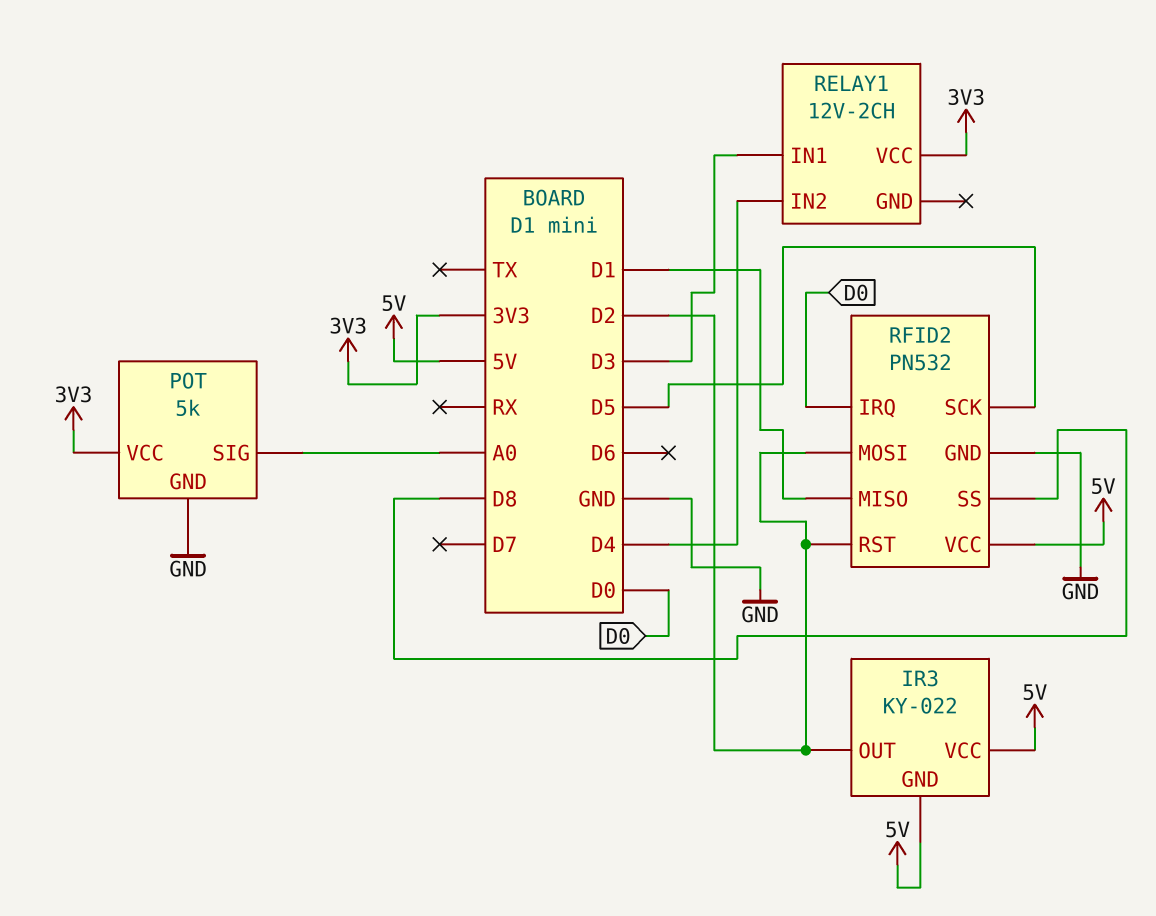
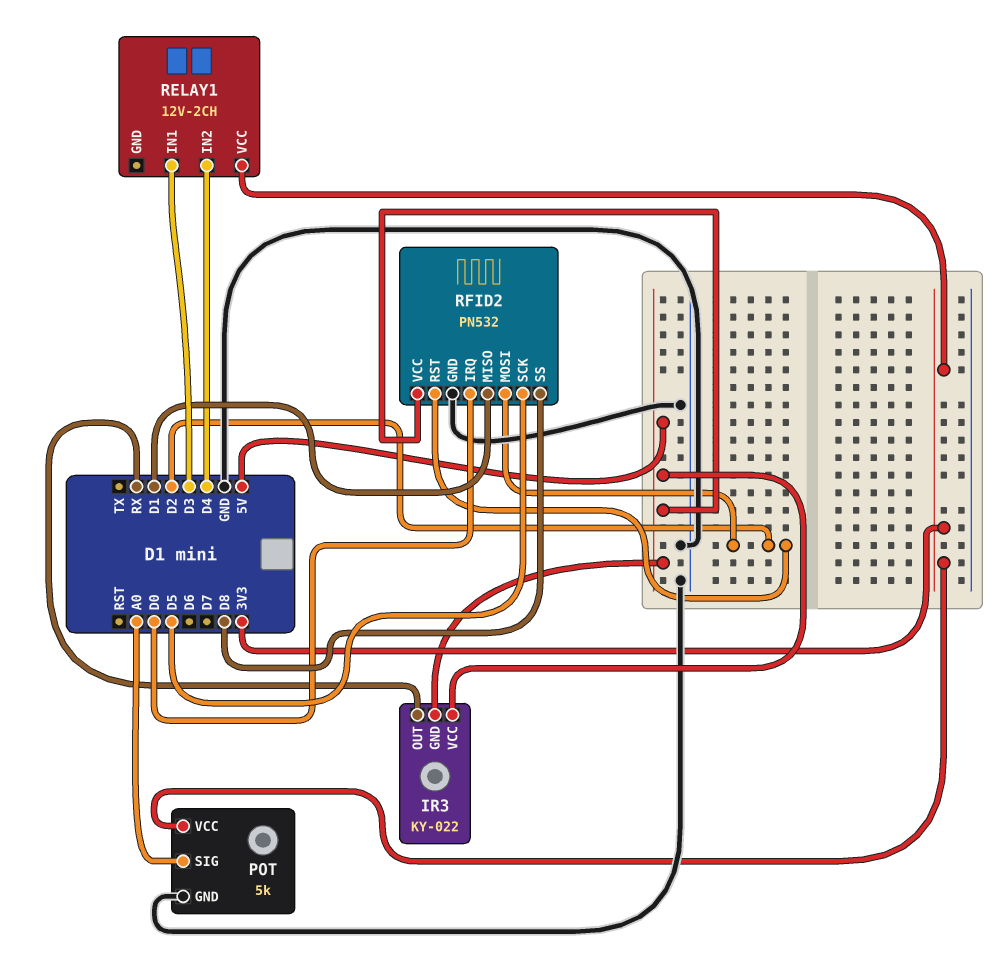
IR3 pin OUT: D2 -> RX

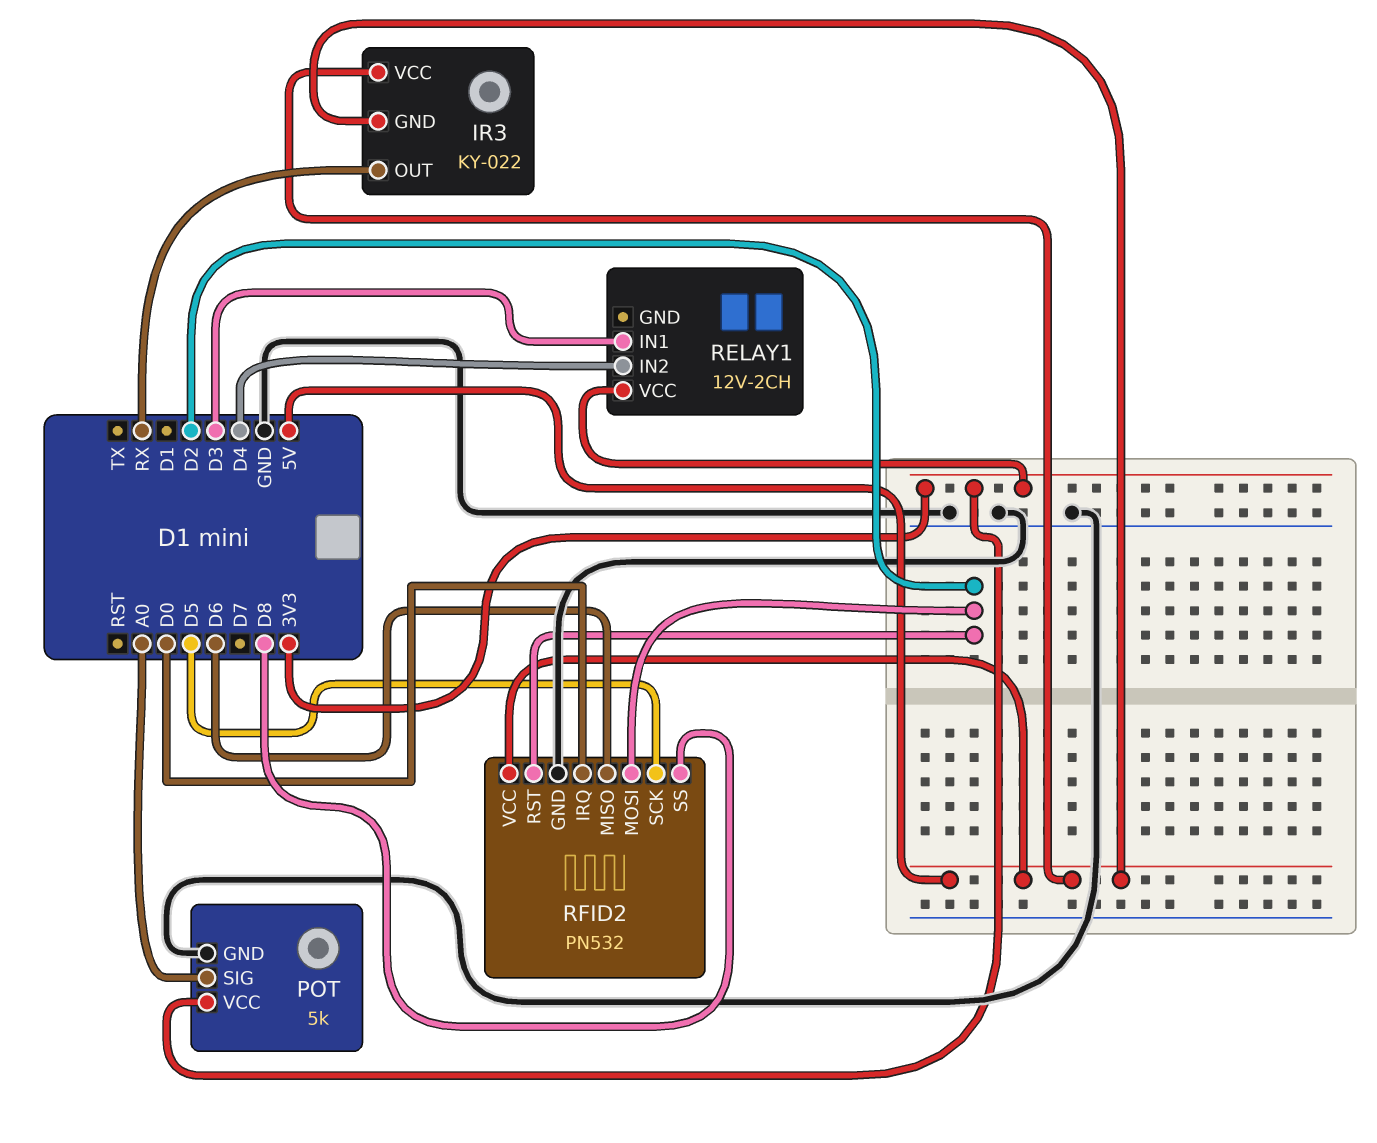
RFID2 pin MISO: D1 -> D6

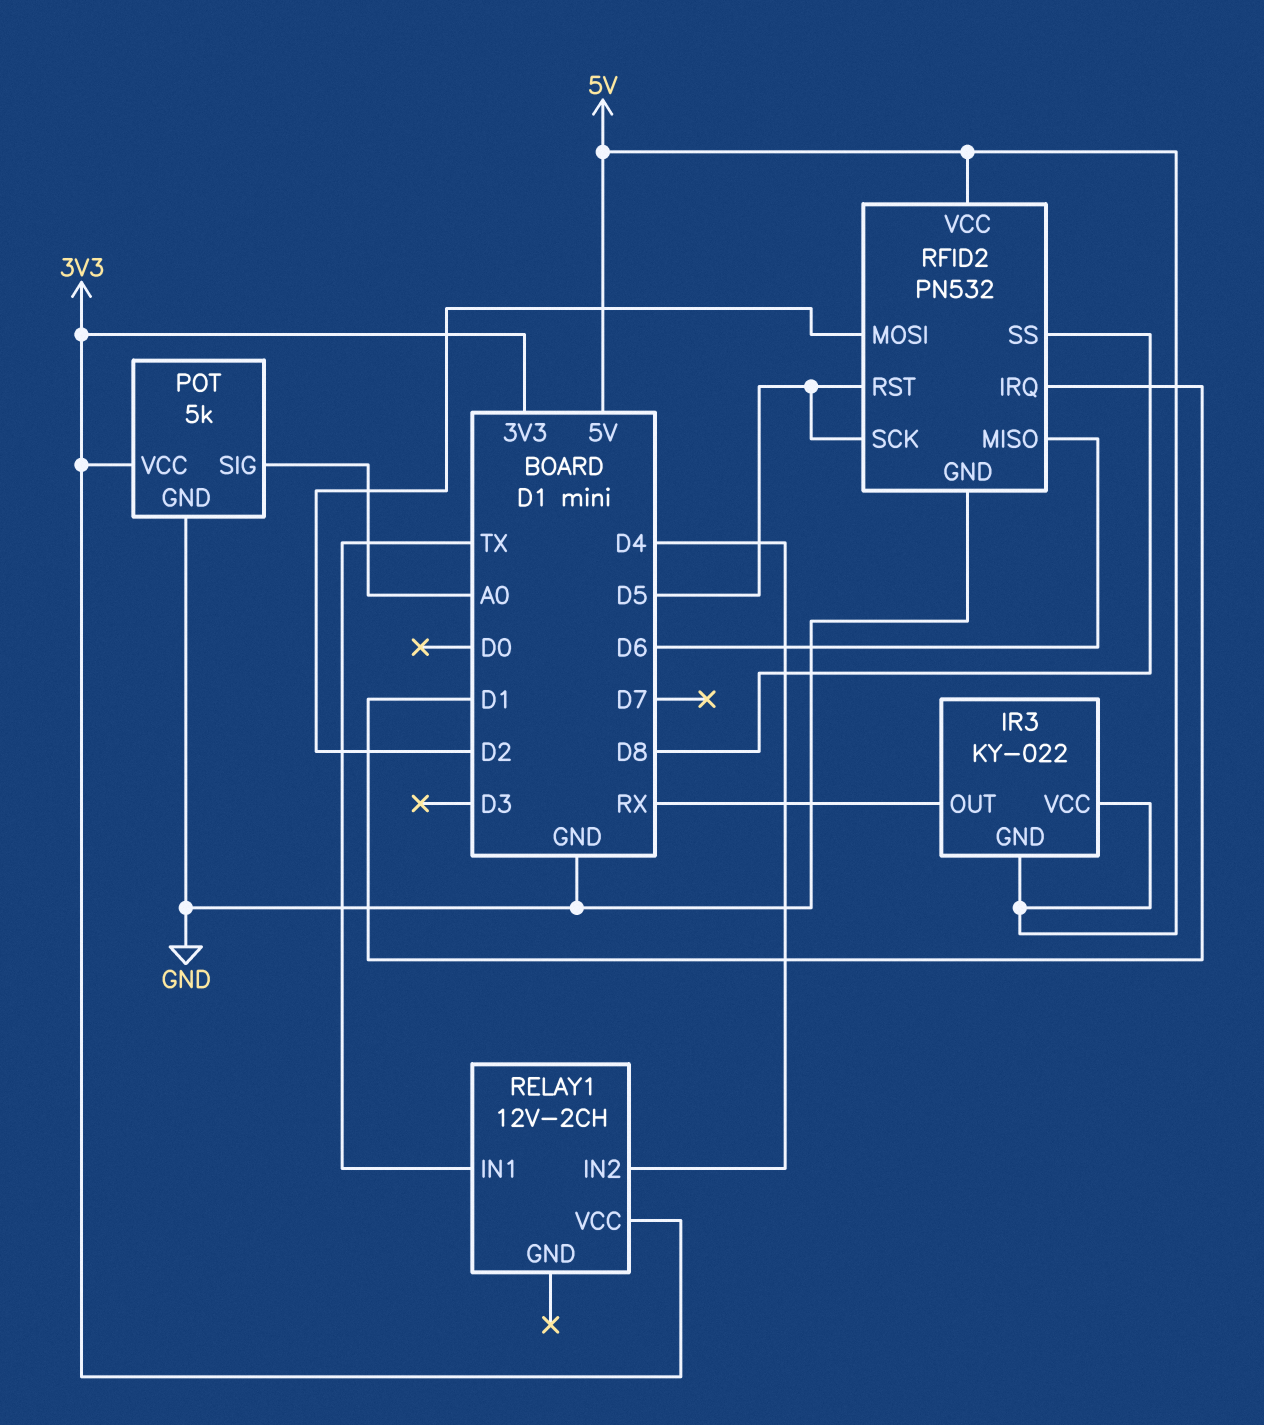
RELAY1 pin IN1: D3 -> TX
RFID2 pin IRQ: D0 -> D1
RFID2 pin RST: D2 -> D5

